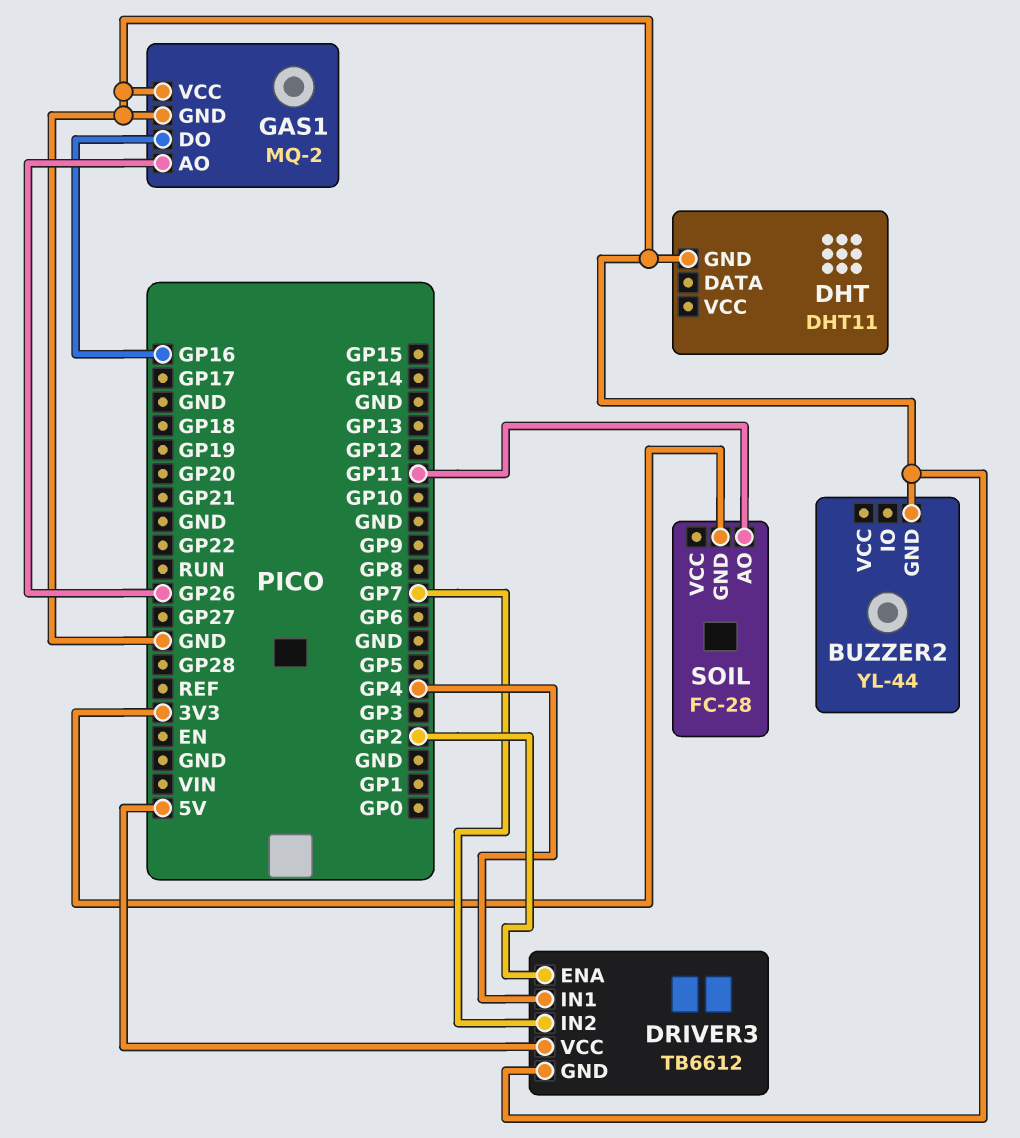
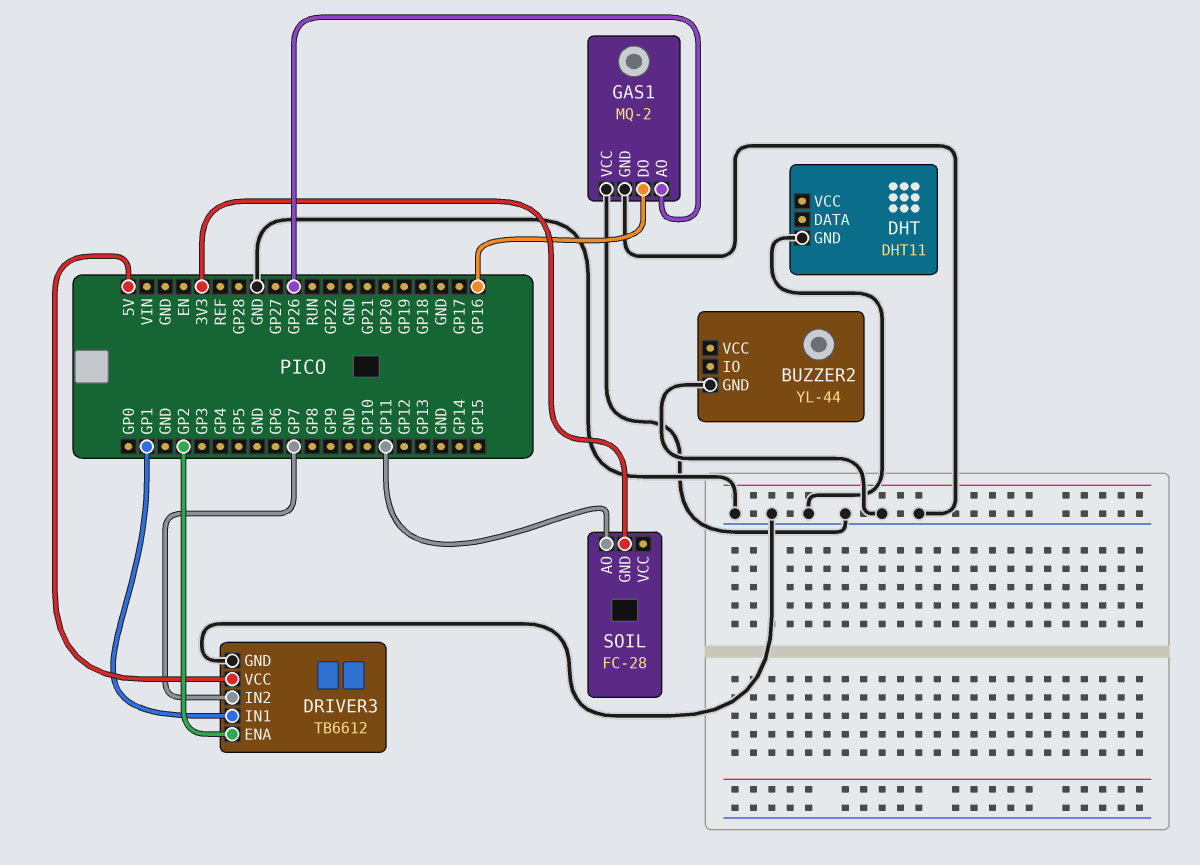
DRIVER3 pin IN1: GP4 -> GP1

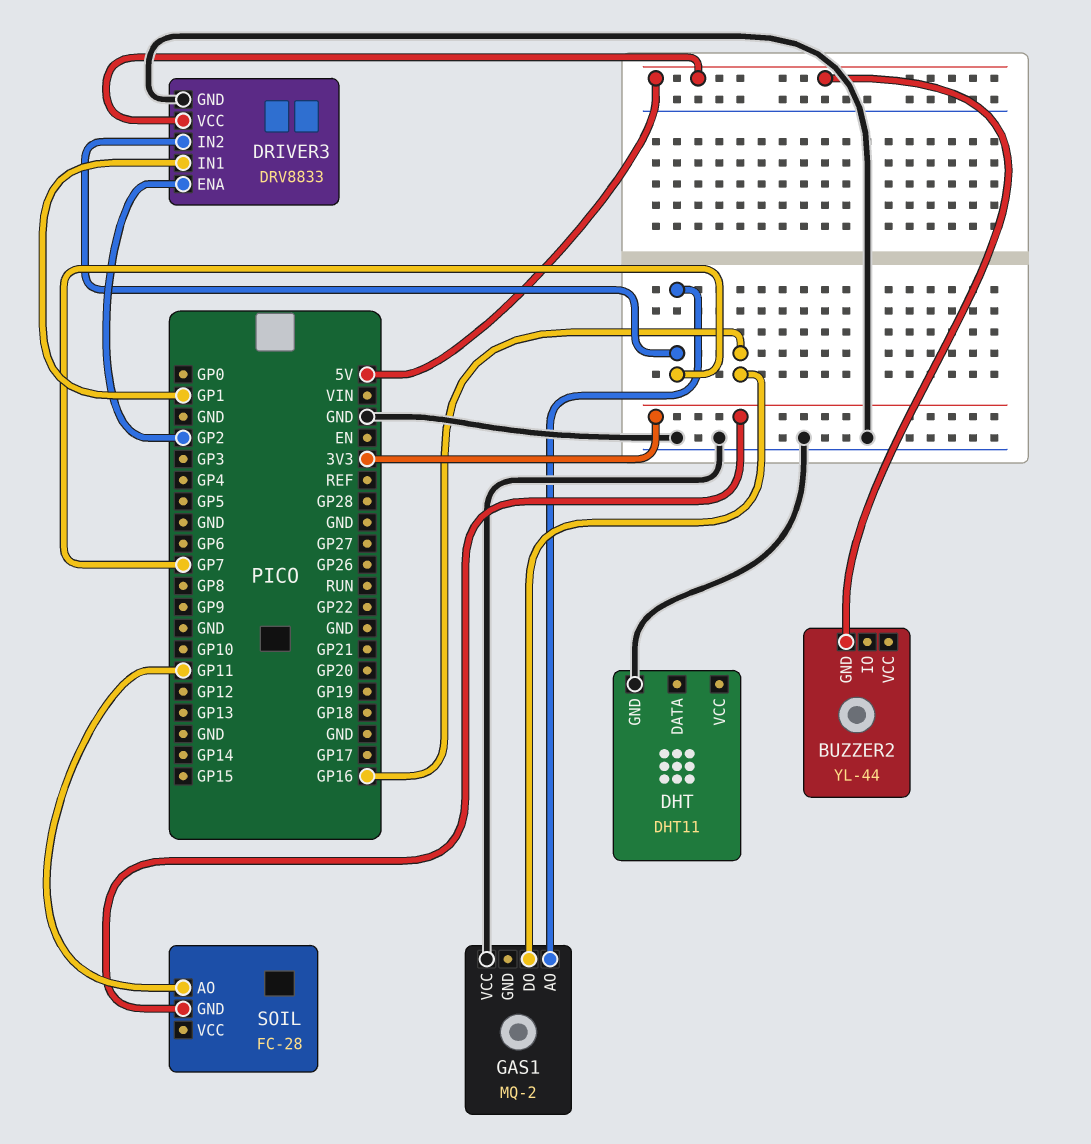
BUZZER2 pin GND: GND -> 5V
DRIVER3: TB6612 -> DRV8833
GAS1 pin AO: GP26 -> GP7
GAS1 pin GND: GND -> none

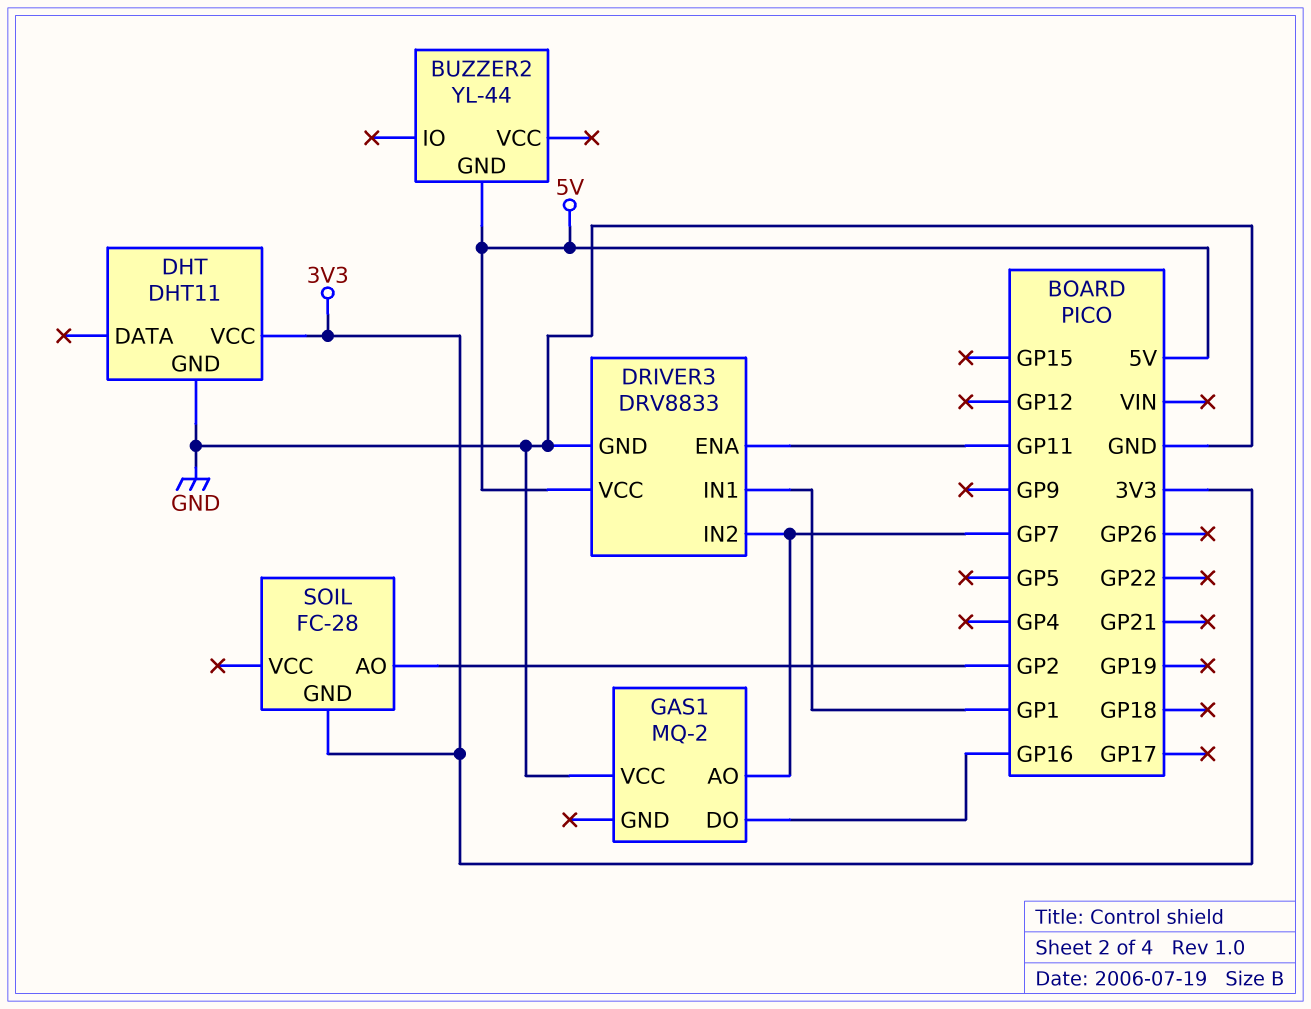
DHT pin VCC: none -> 3V3
DRIVER3 pin ENA: GP2 -> GP11
SOIL pin AO: GP11 -> GP2

